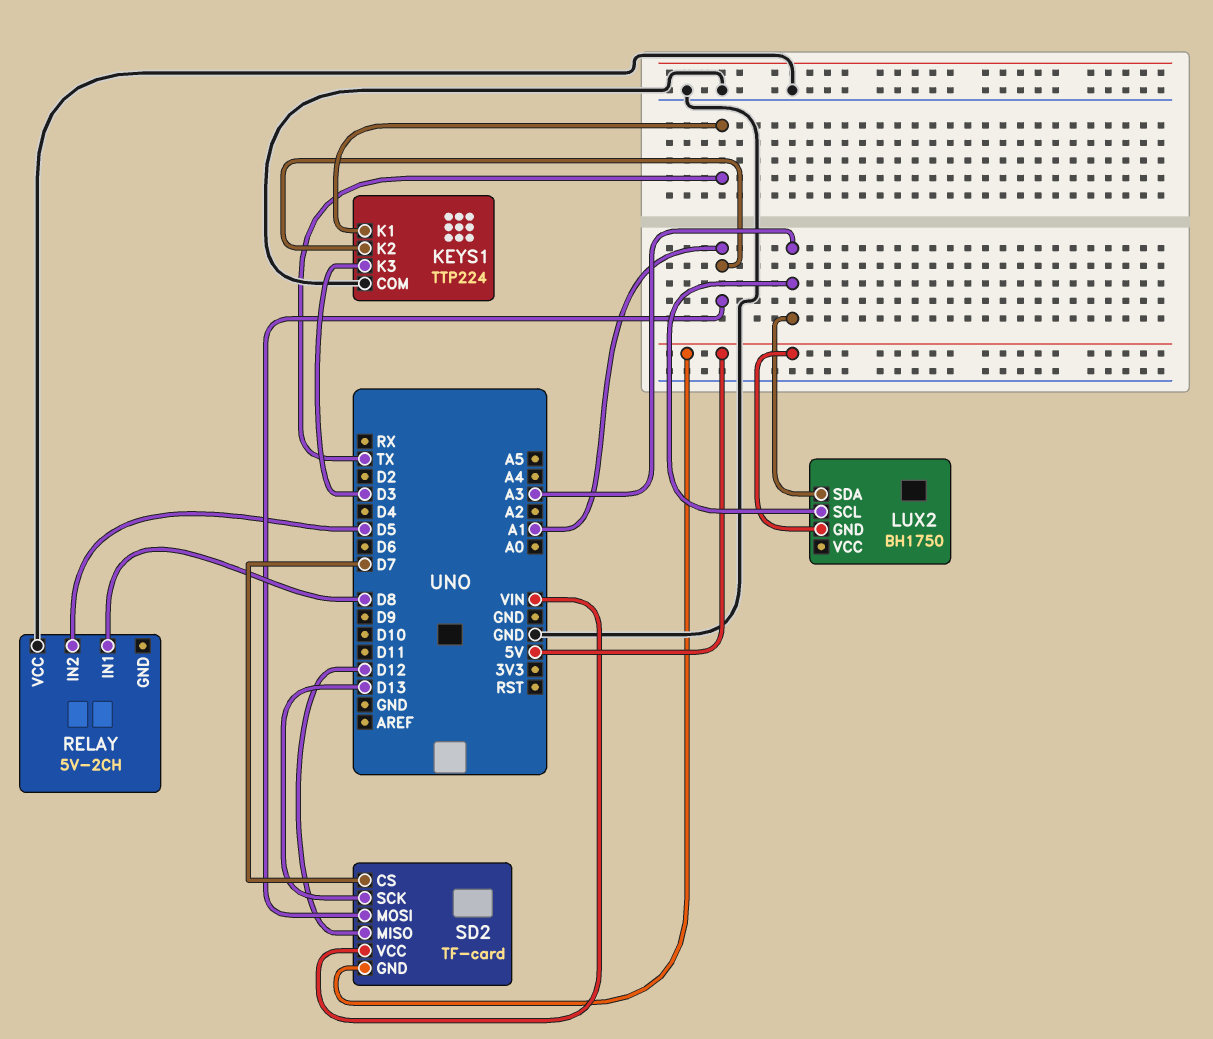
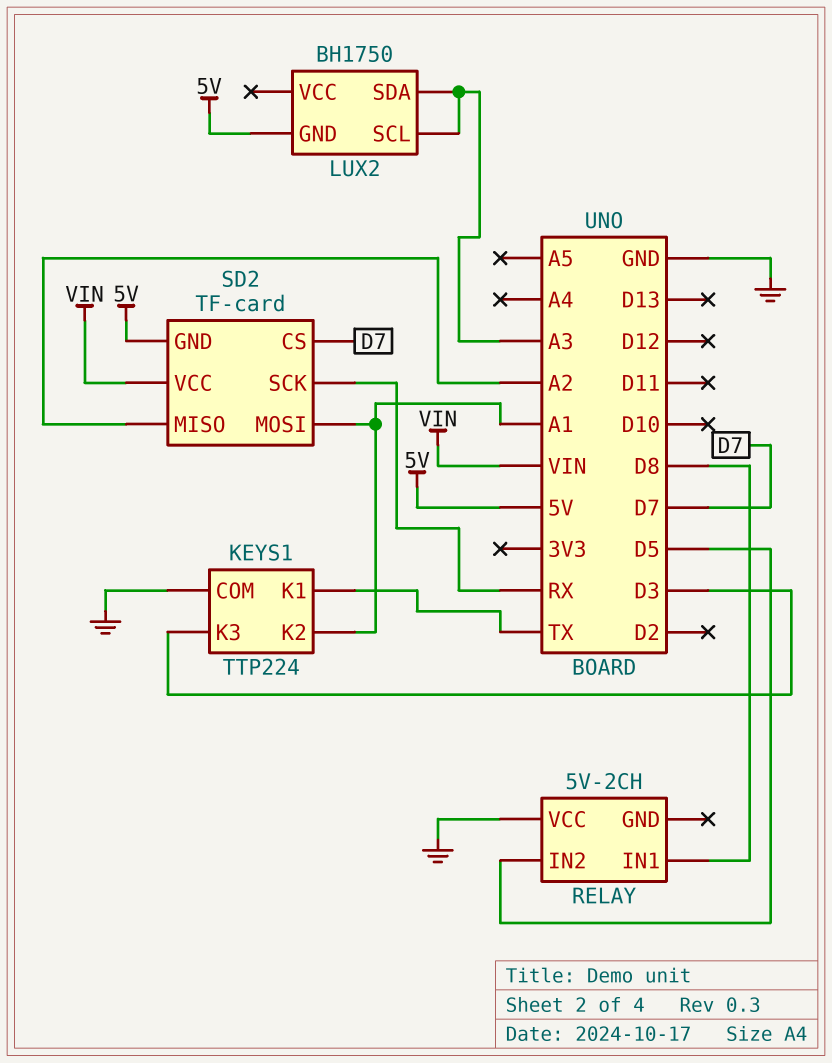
SD2 pin MISO: D12 -> A2
SD2 pin SCK: D13 -> RX

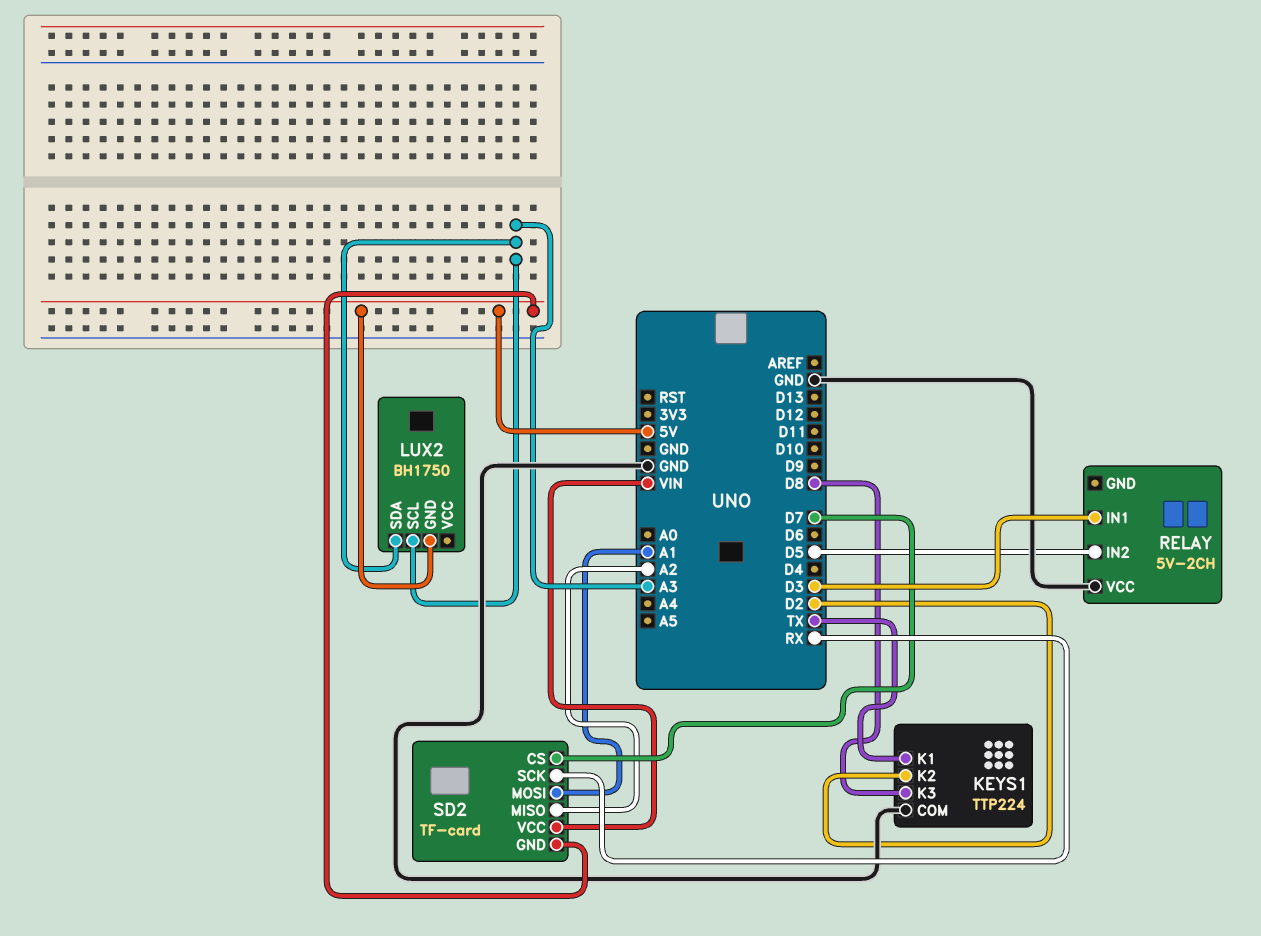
KEYS1 pin K2: A1 -> D2
KEYS1 pin K3: D3 -> D8
RELAY pin IN1: D8 -> D3

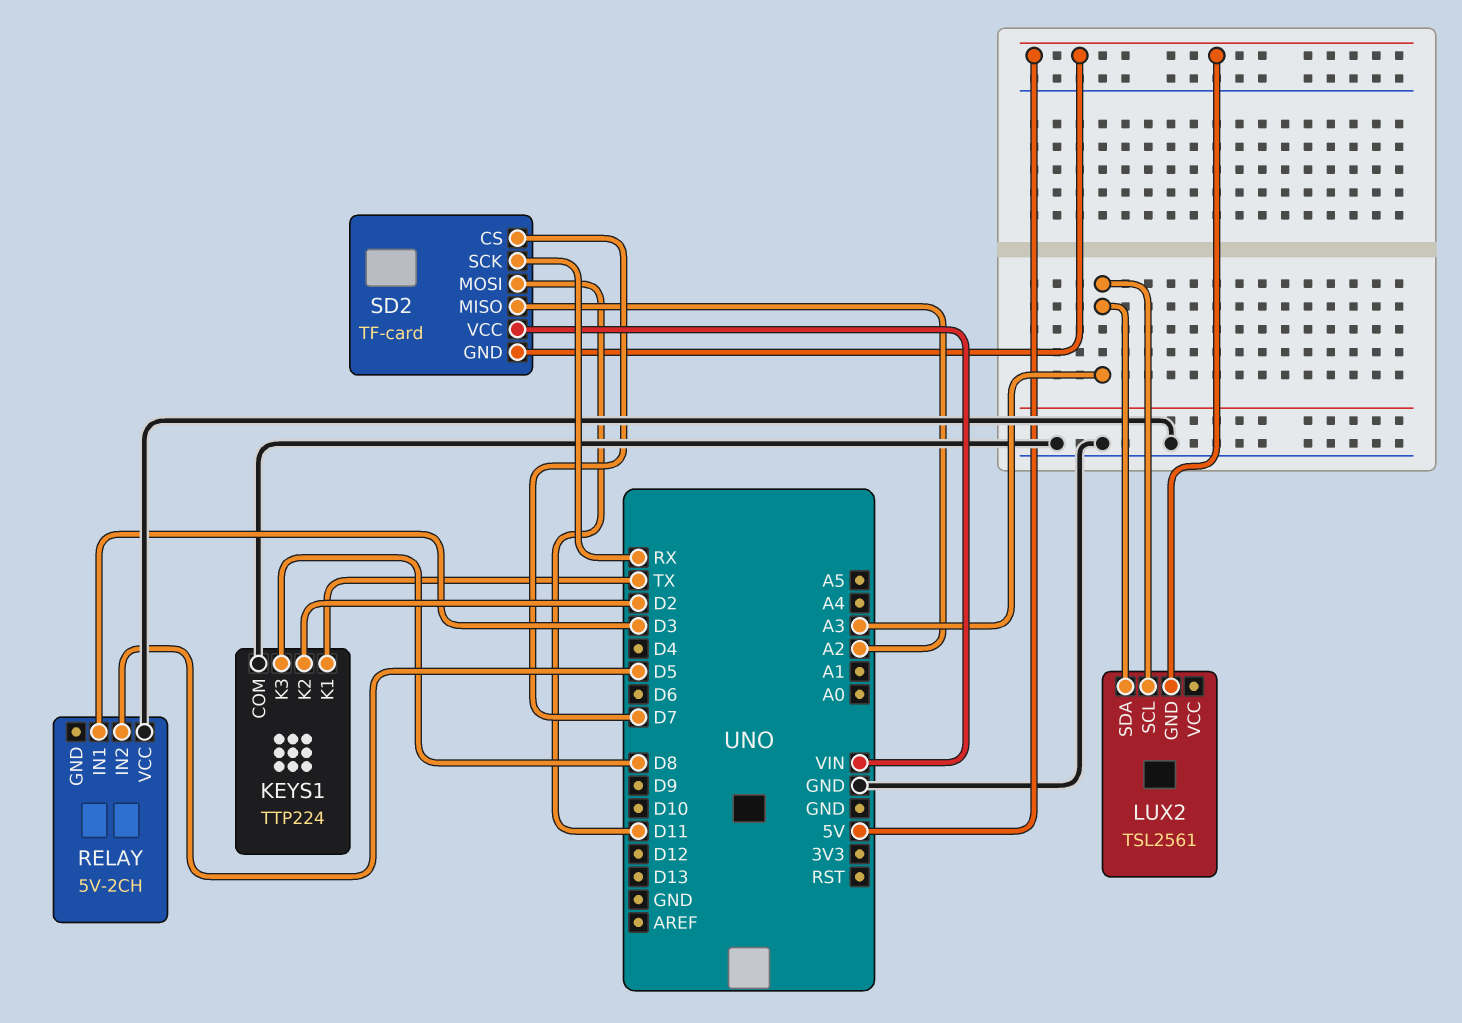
LUX2: BH1750 -> TSL2561
SD2 pin MOSI: A1 -> D11

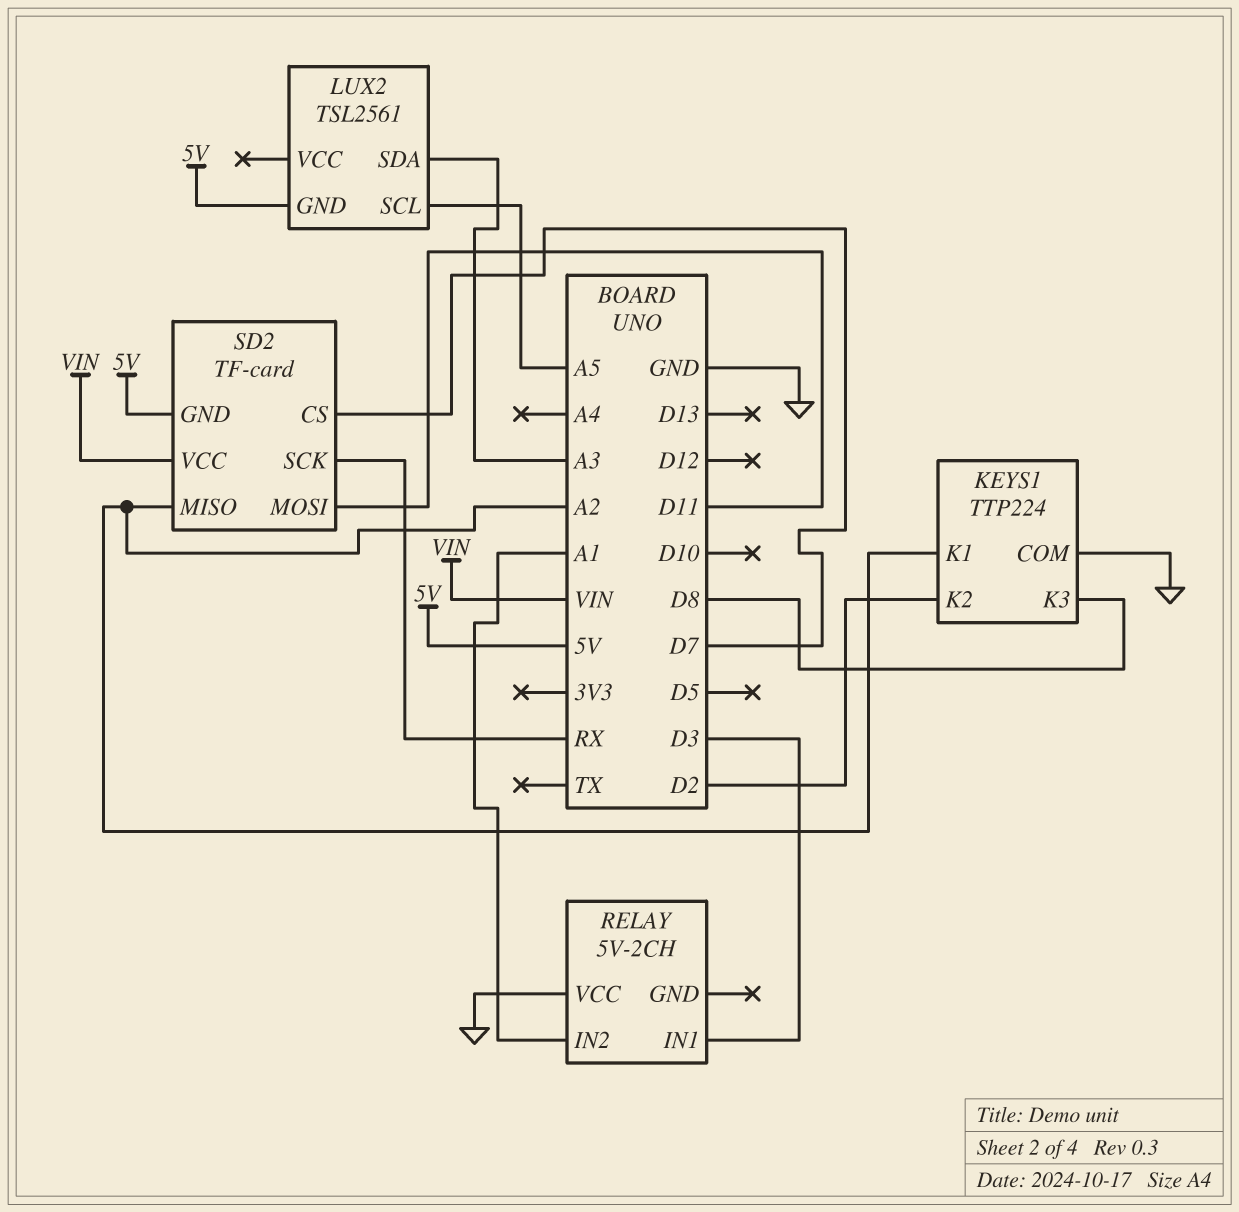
KEYS1 pin K1: TX -> A2
LUX2 pin SCL: A3 -> A5
RELAY pin IN2: D5 -> A1

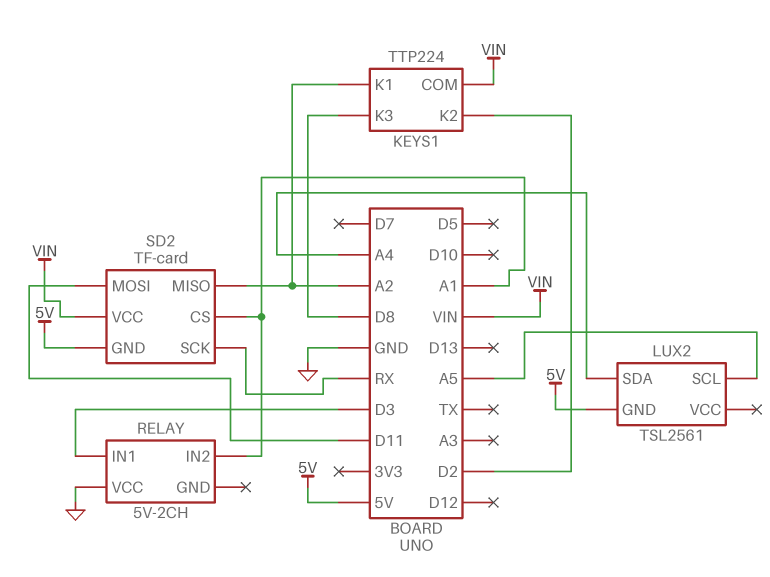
KEYS1 pin COM: GND -> VIN
LUX2 pin SDA: A3 -> A4
SD2 pin CS: D7 -> A1

